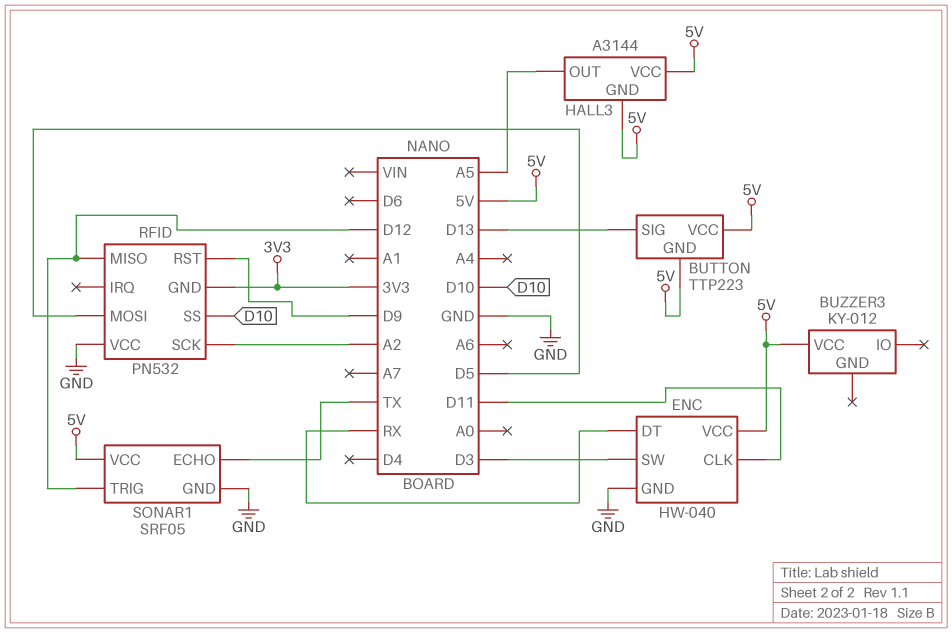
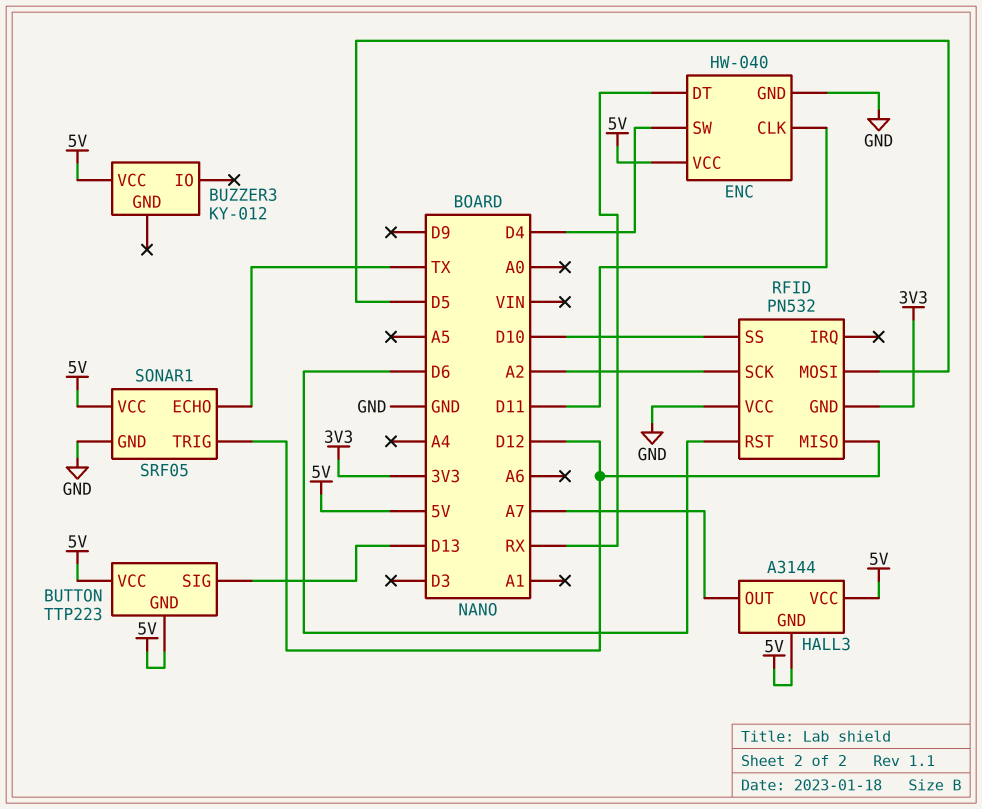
ENC pin SW: D3 -> D4
HALL3 pin OUT: A5 -> A7
RFID pin RST: D9 -> D6

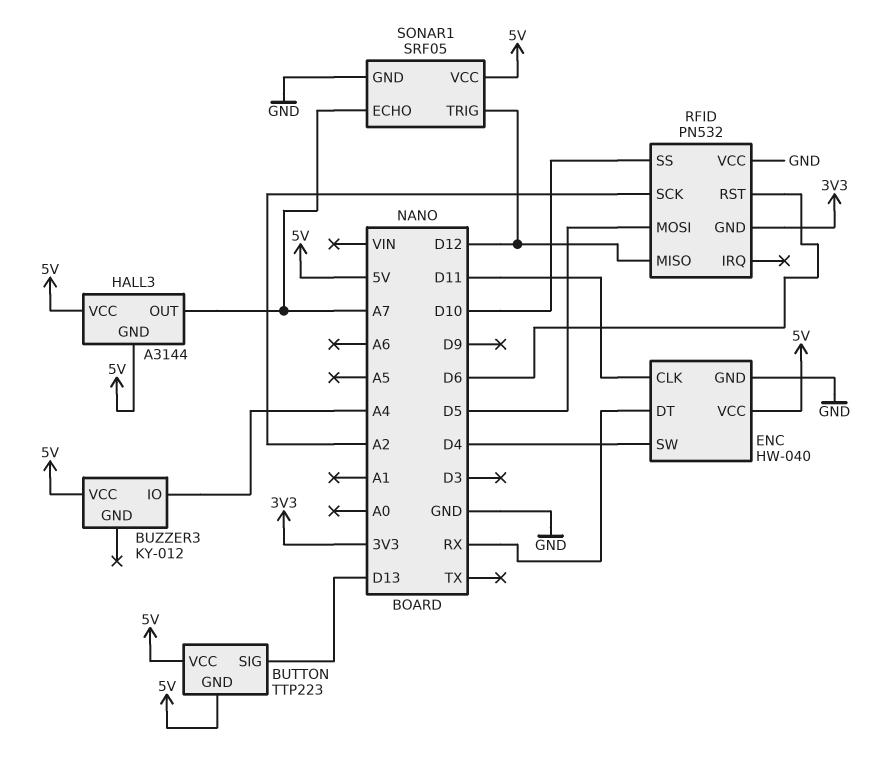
BUZZER3 pin IO: none -> A4
SONAR1 pin ECHO: TX -> A7

